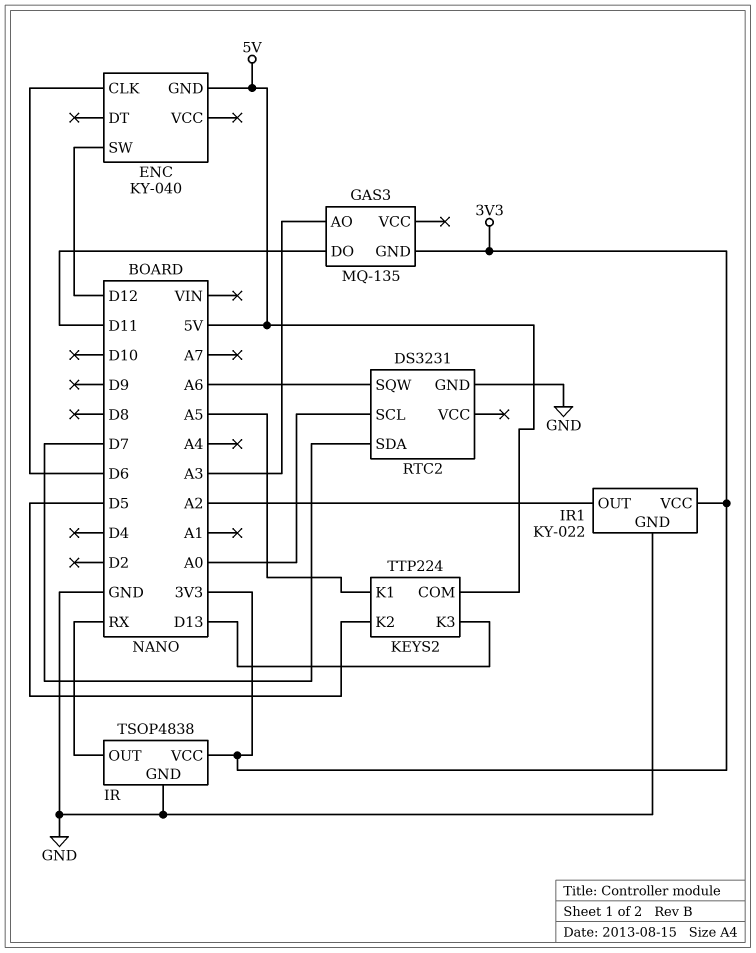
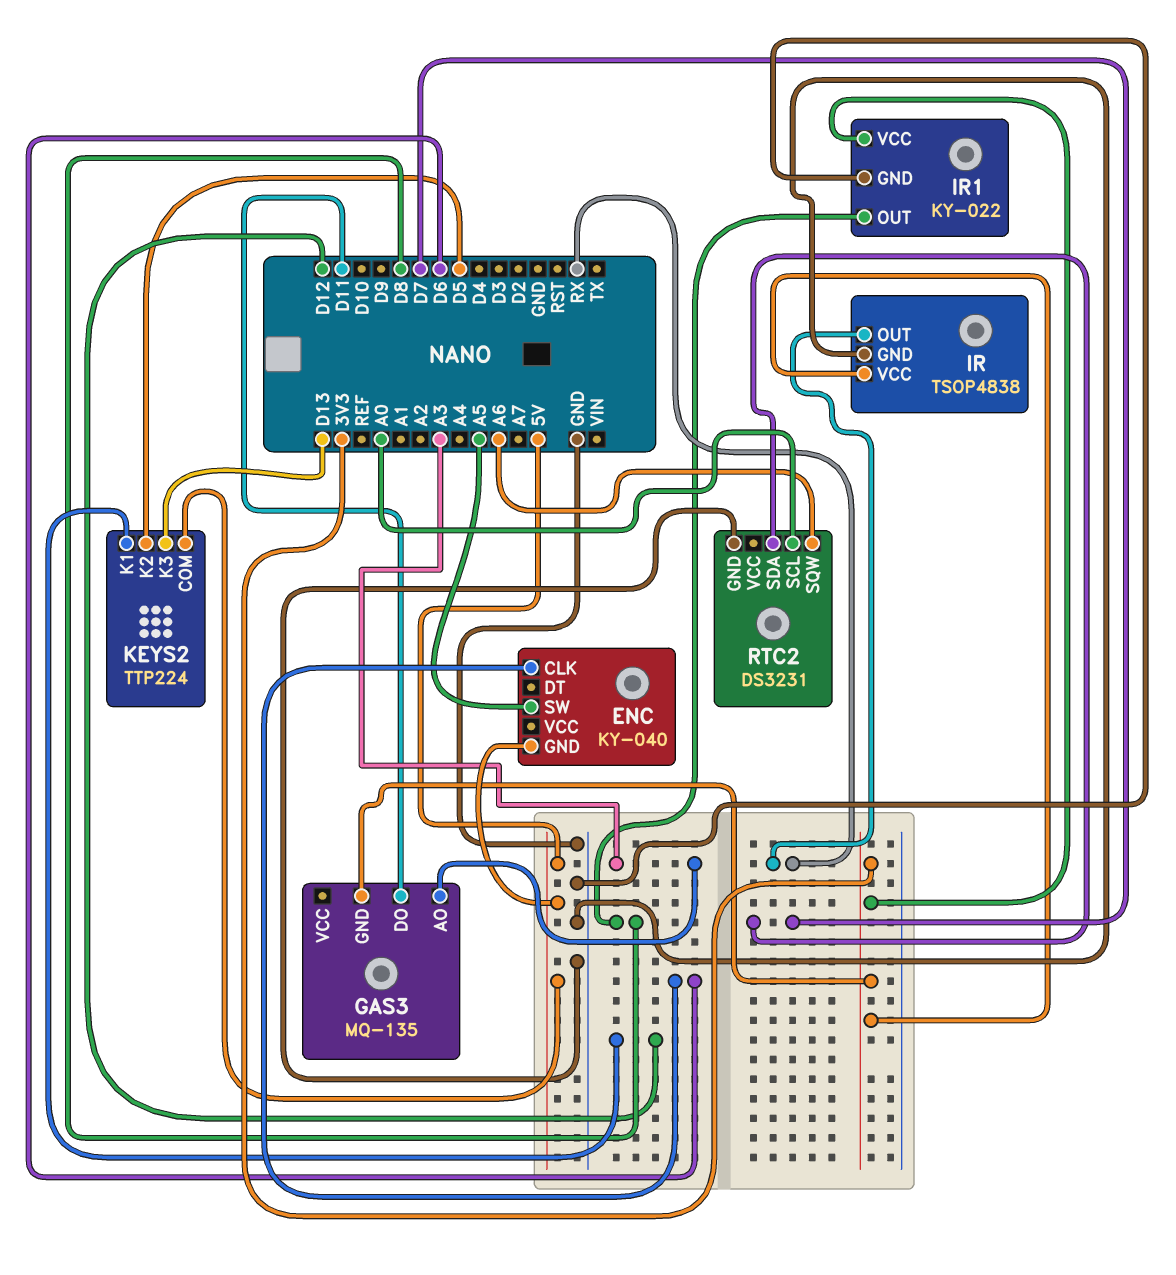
ENC pin SW: D12 -> A5
IR1 pin OUT: A2 -> D8
KEYS2 pin K1: A5 -> D12

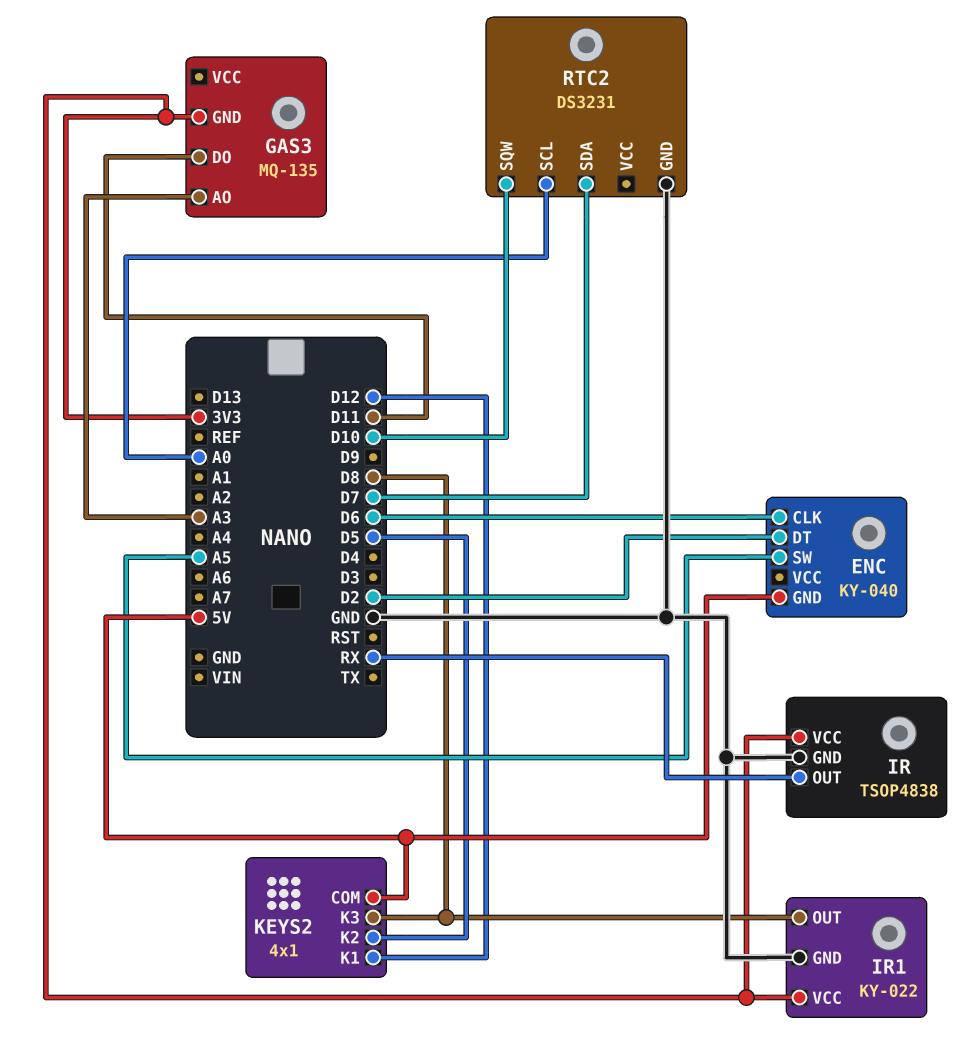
ENC pin DT: none -> D2
KEYS2: TTP224 -> 4x1
KEYS2 pin K3: D13 -> D8
RTC2 pin SQW: A6 -> D10

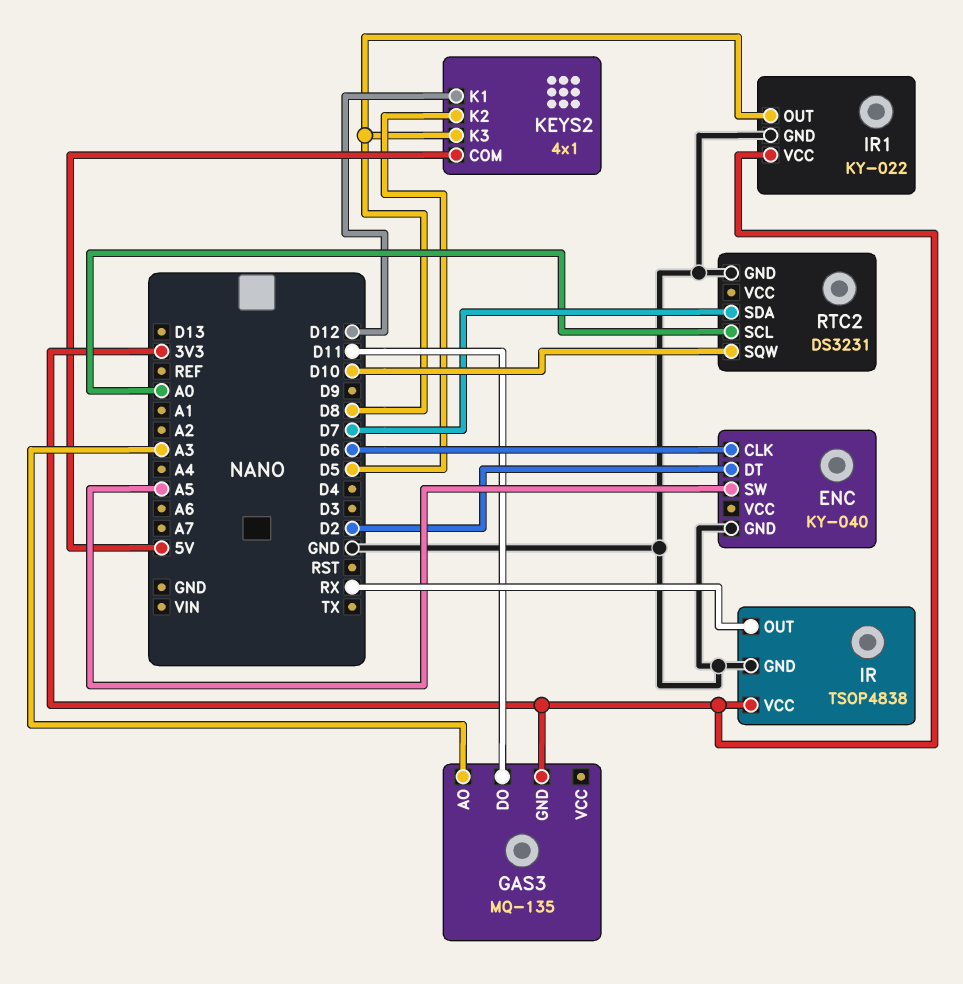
ENC pin GND: 5V -> GND

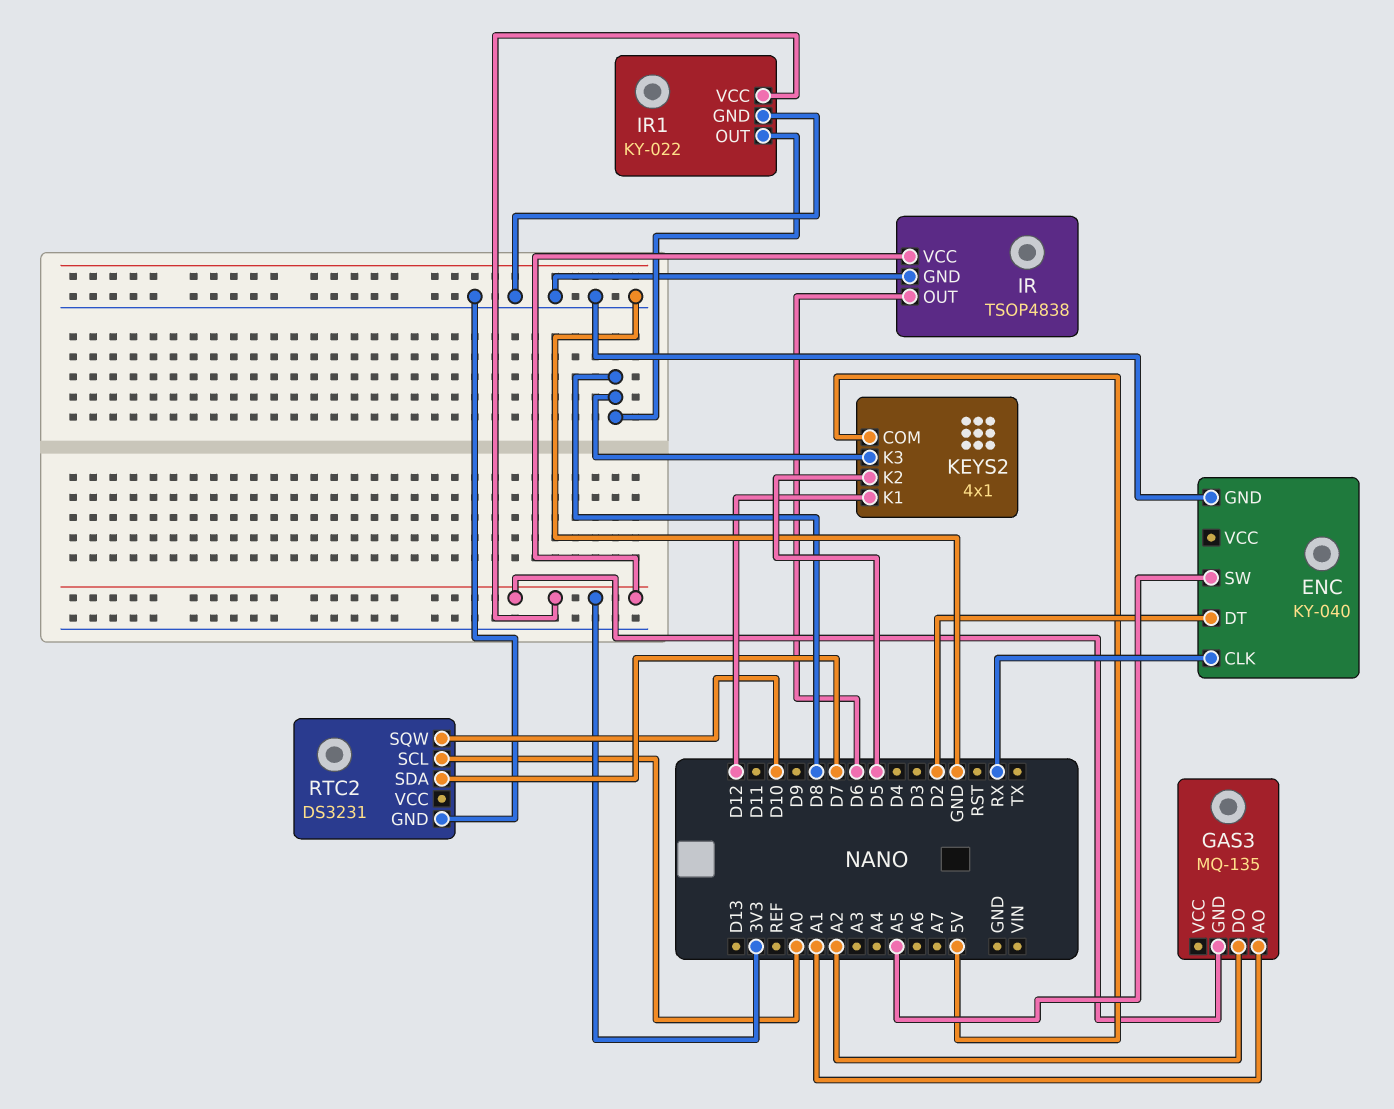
ENC pin CLK: D6 -> RX
GAS3 pin AO: A3 -> A1
GAS3 pin DO: D11 -> A2
IR pin OUT: RX -> D6

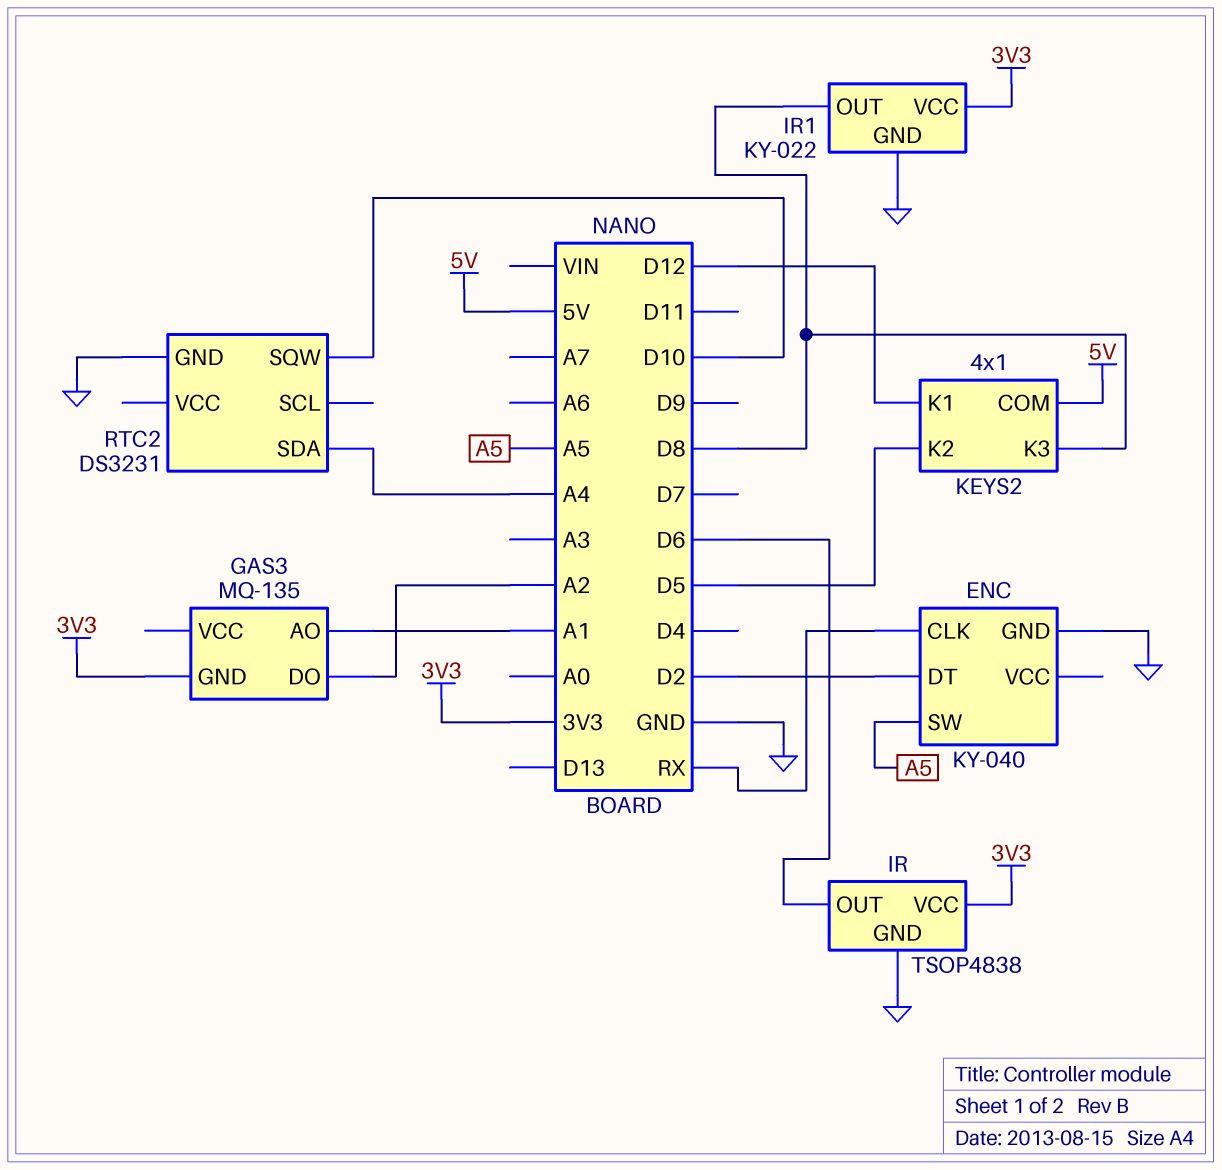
RTC2 pin SCL: A0 -> none
RTC2 pin SDA: D7 -> A4

